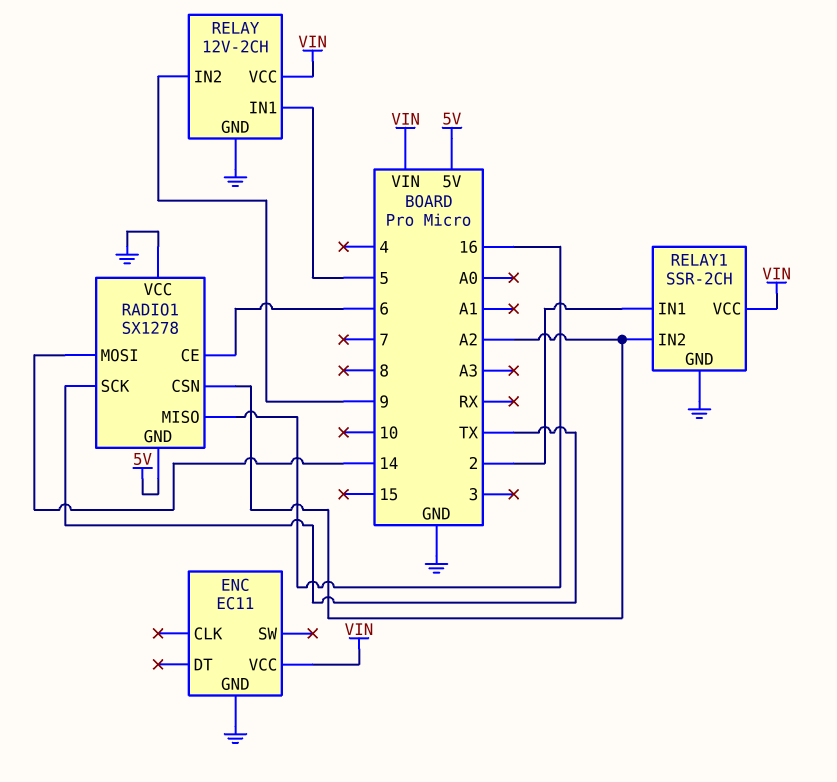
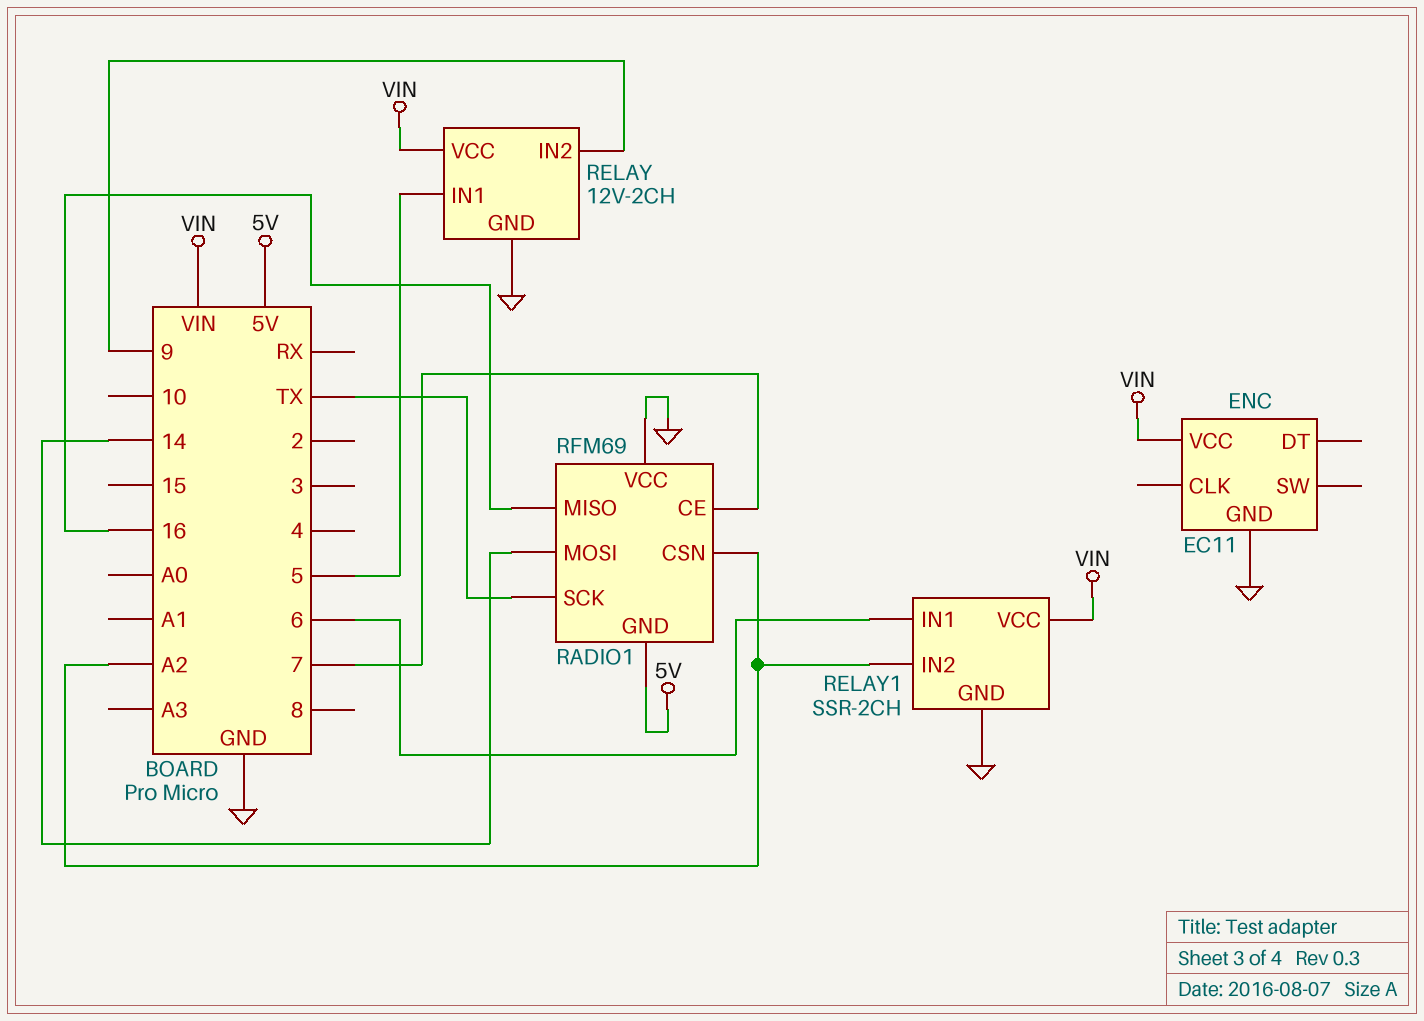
RADIO1: SX1278 -> RFM69
RADIO1 pin CE: 6 -> 7
RELAY1 pin IN1: 2 -> 6

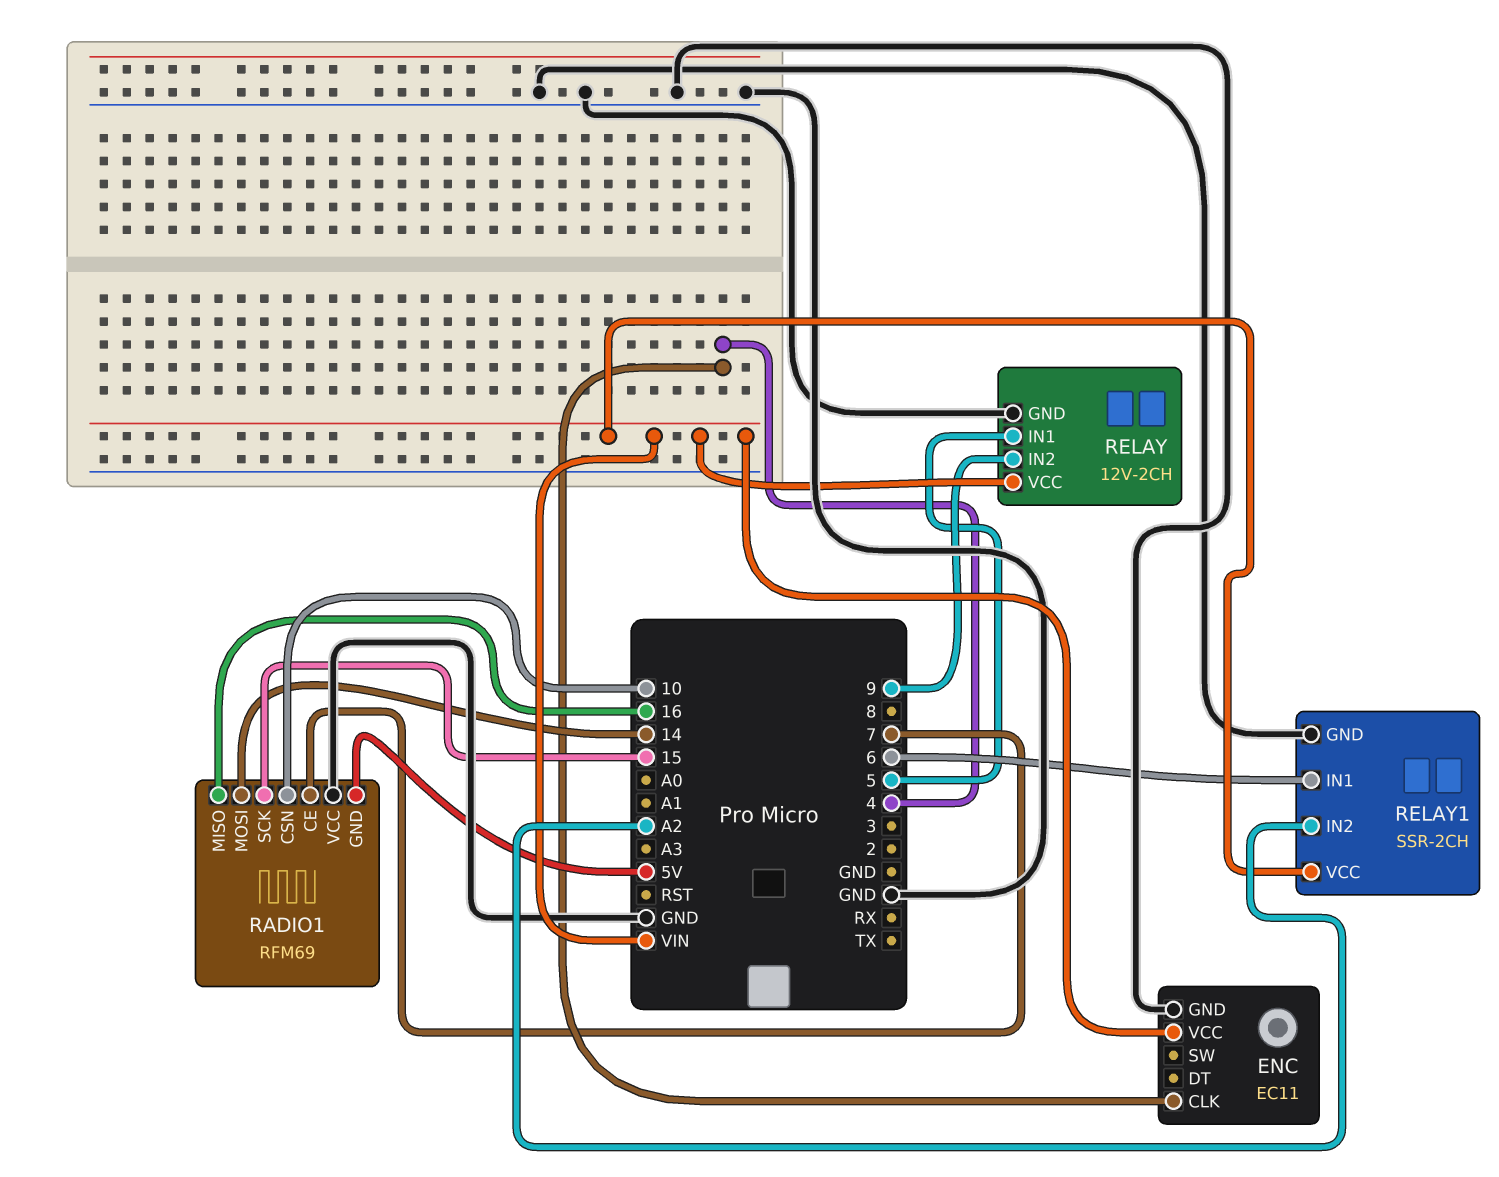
ENC pin CLK: none -> 4
RADIO1 pin CSN: A2 -> 10
RADIO1 pin SCK: TX -> 15

